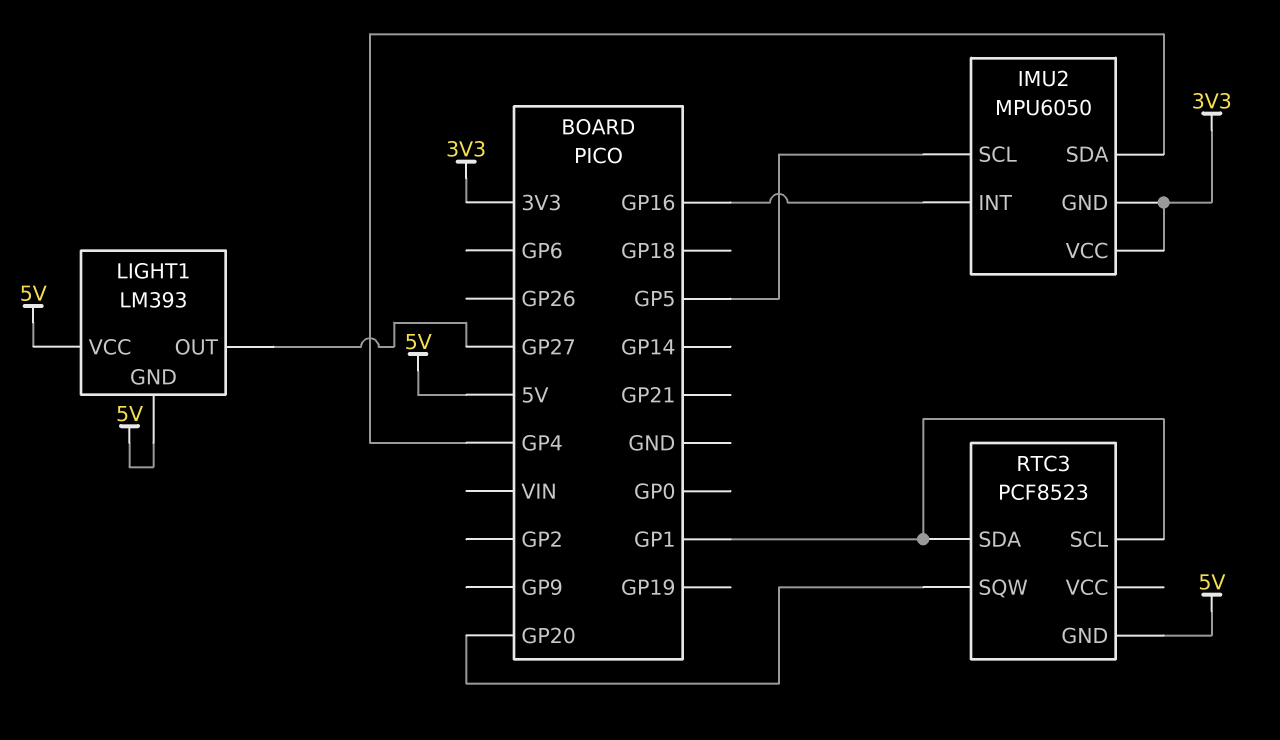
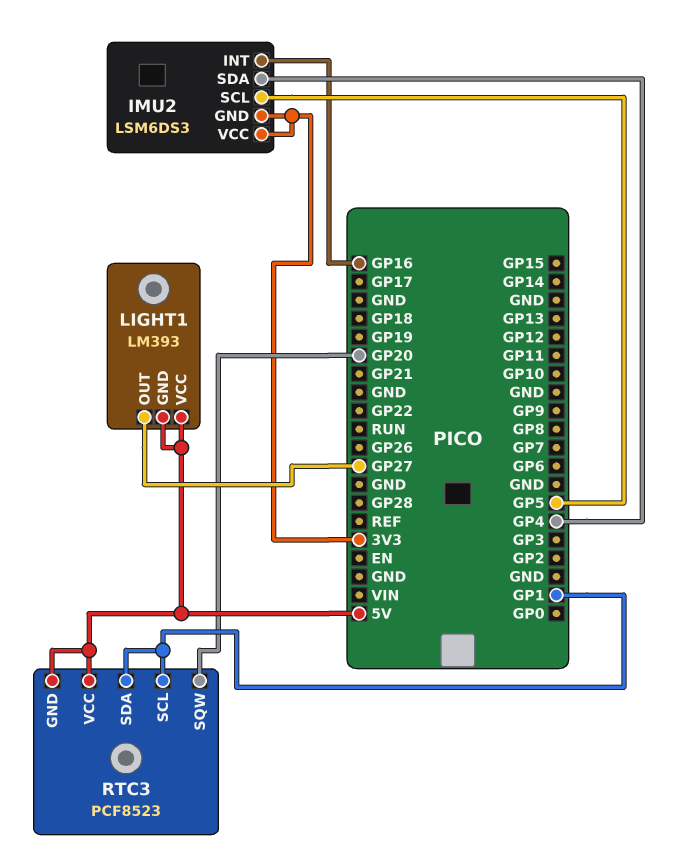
IMU2: MPU6050 -> LSM6DS3
RTC3 pin VCC: none -> 5V

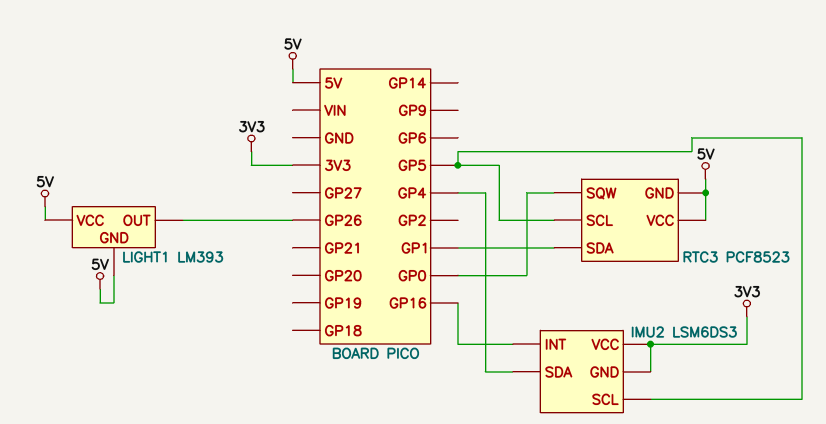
LIGHT1 pin OUT: GP27 -> GP26
RTC3 pin SCL: GP1 -> GP5
RTC3 pin SQW: GP20 -> GP0

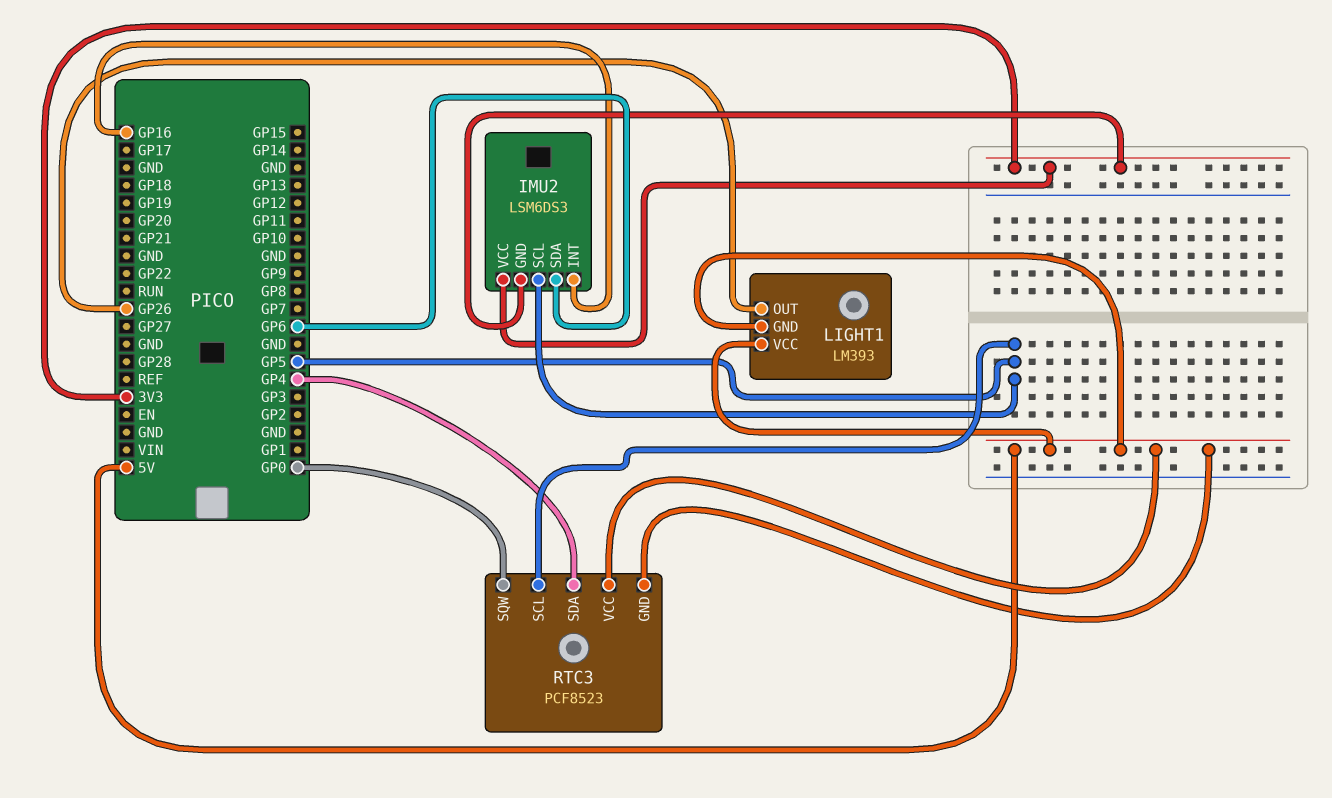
IMU2 pin SDA: GP4 -> GP6
RTC3 pin SDA: GP1 -> GP4

